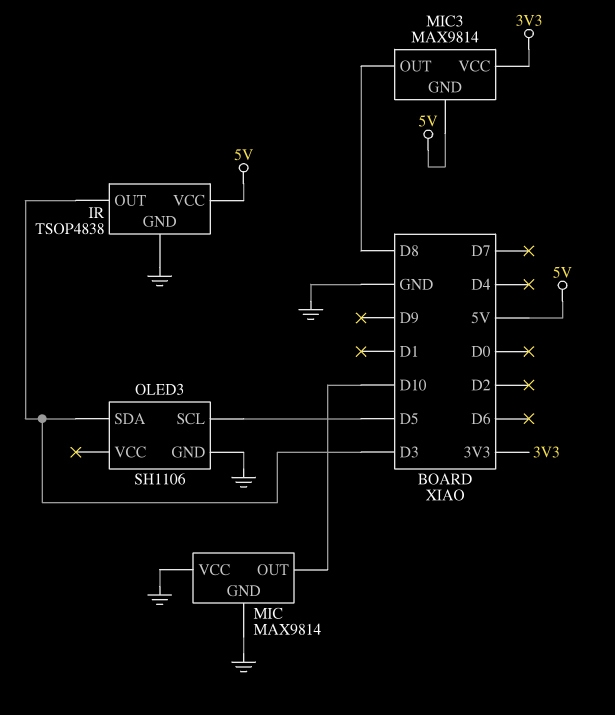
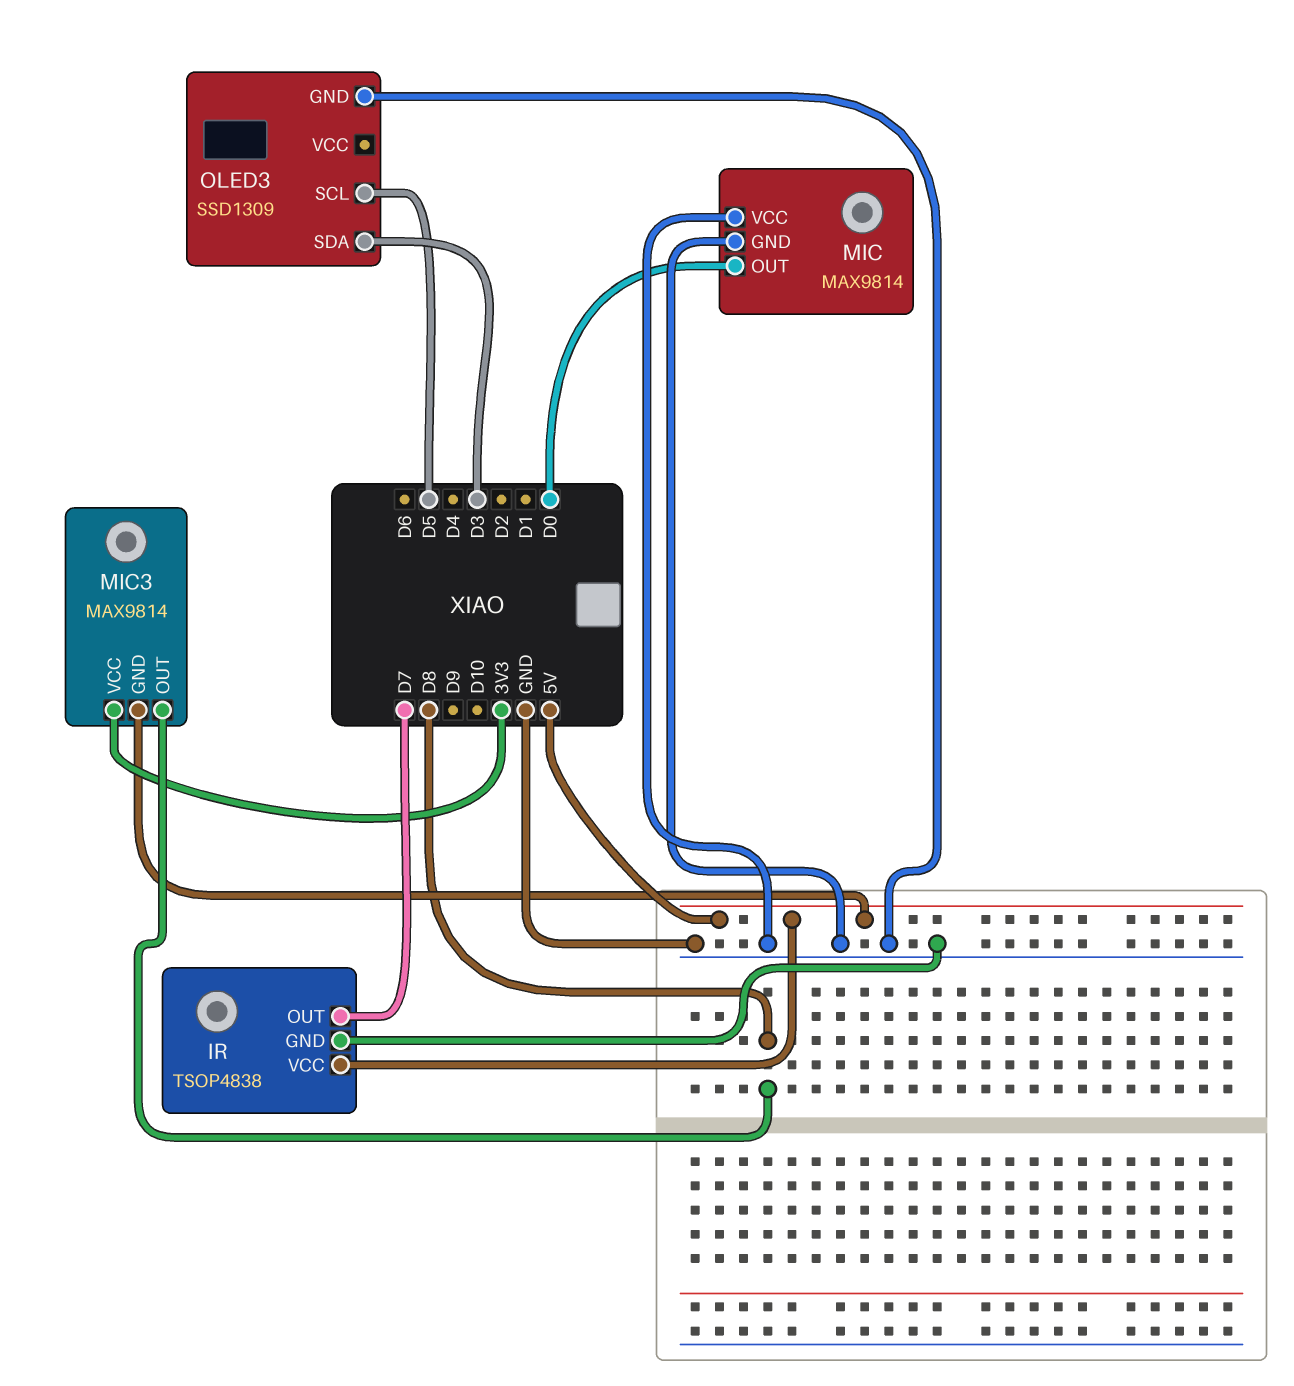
IR pin OUT: D3 -> D7
MIC pin OUT: D10 -> D0
OLED3: SH1106 -> SSD1309

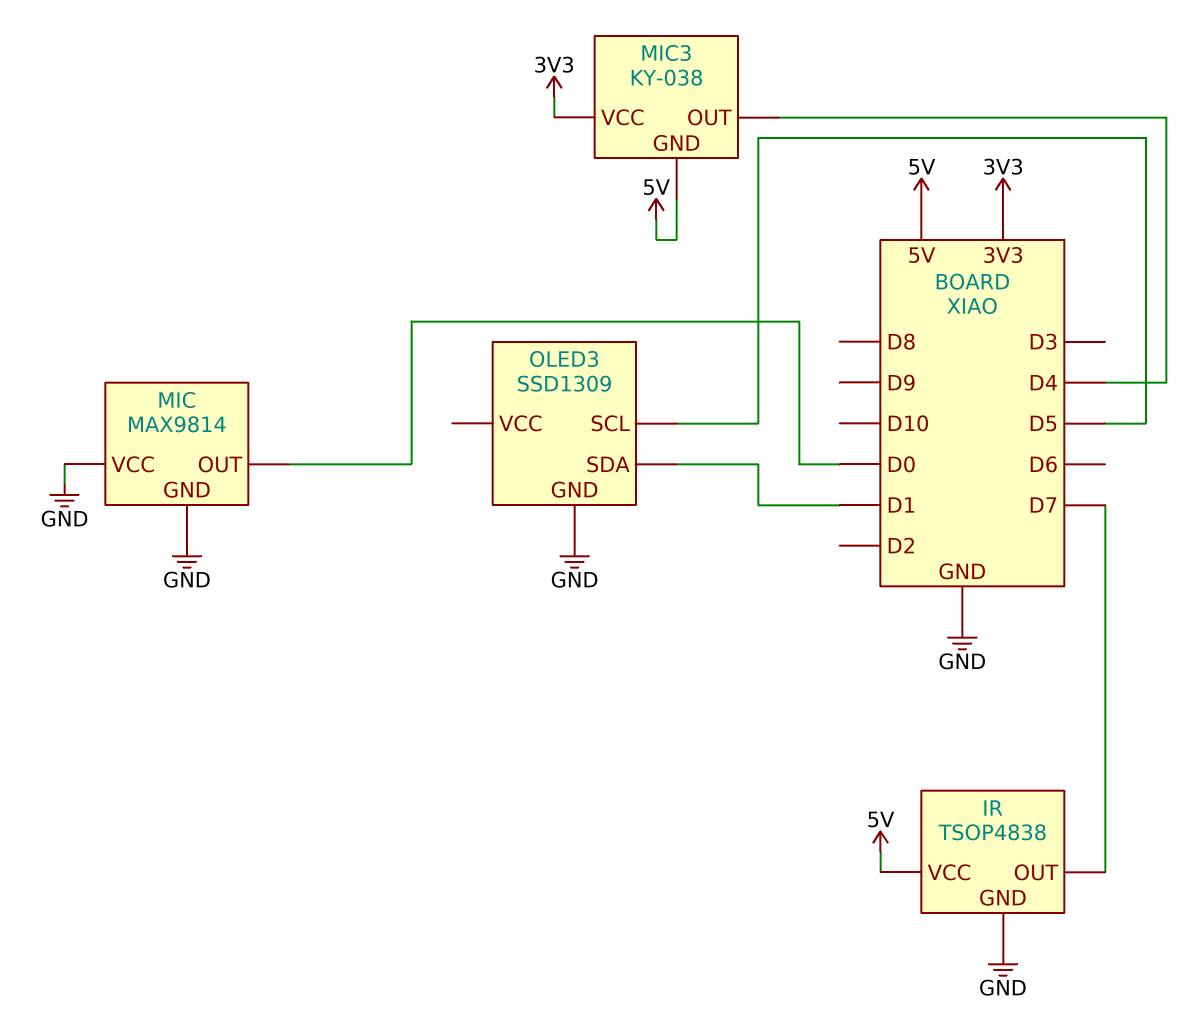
MIC3: MAX9814 -> KY-038
MIC3 pin OUT: D8 -> D4
OLED3 pin SDA: D3 -> D1

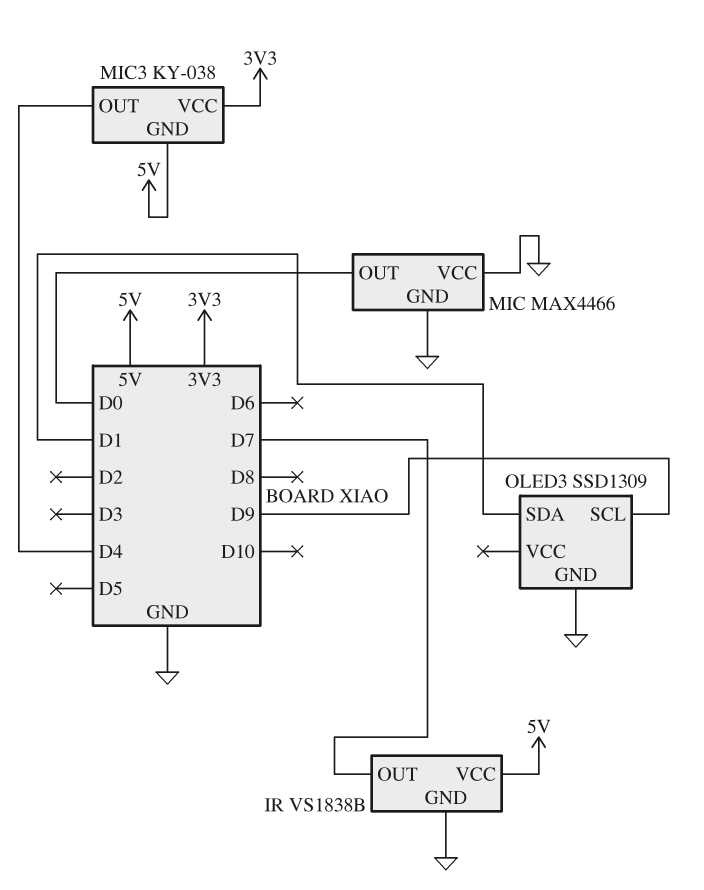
IR: TSOP4838 -> VS1838B
MIC: MAX9814 -> MAX4466
OLED3 pin SCL: D5 -> D9

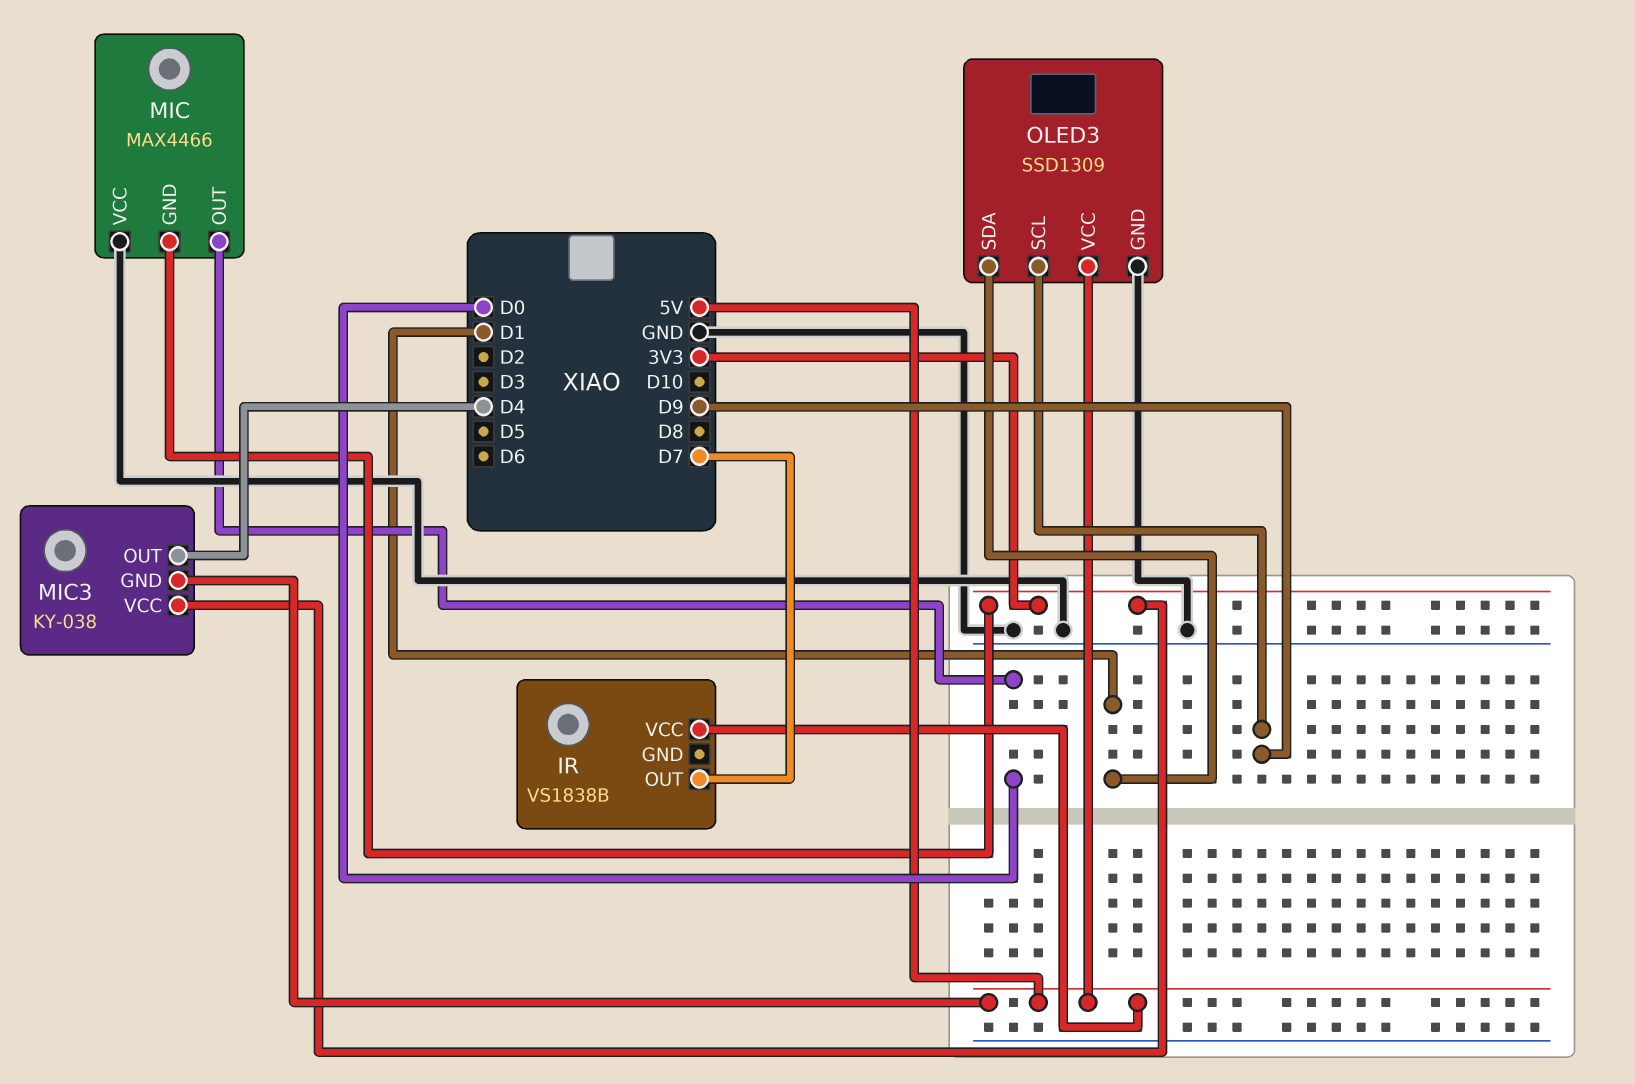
IR pin GND: GND -> none
MIC pin GND: GND -> 3V3
OLED3 pin VCC: none -> 5V

